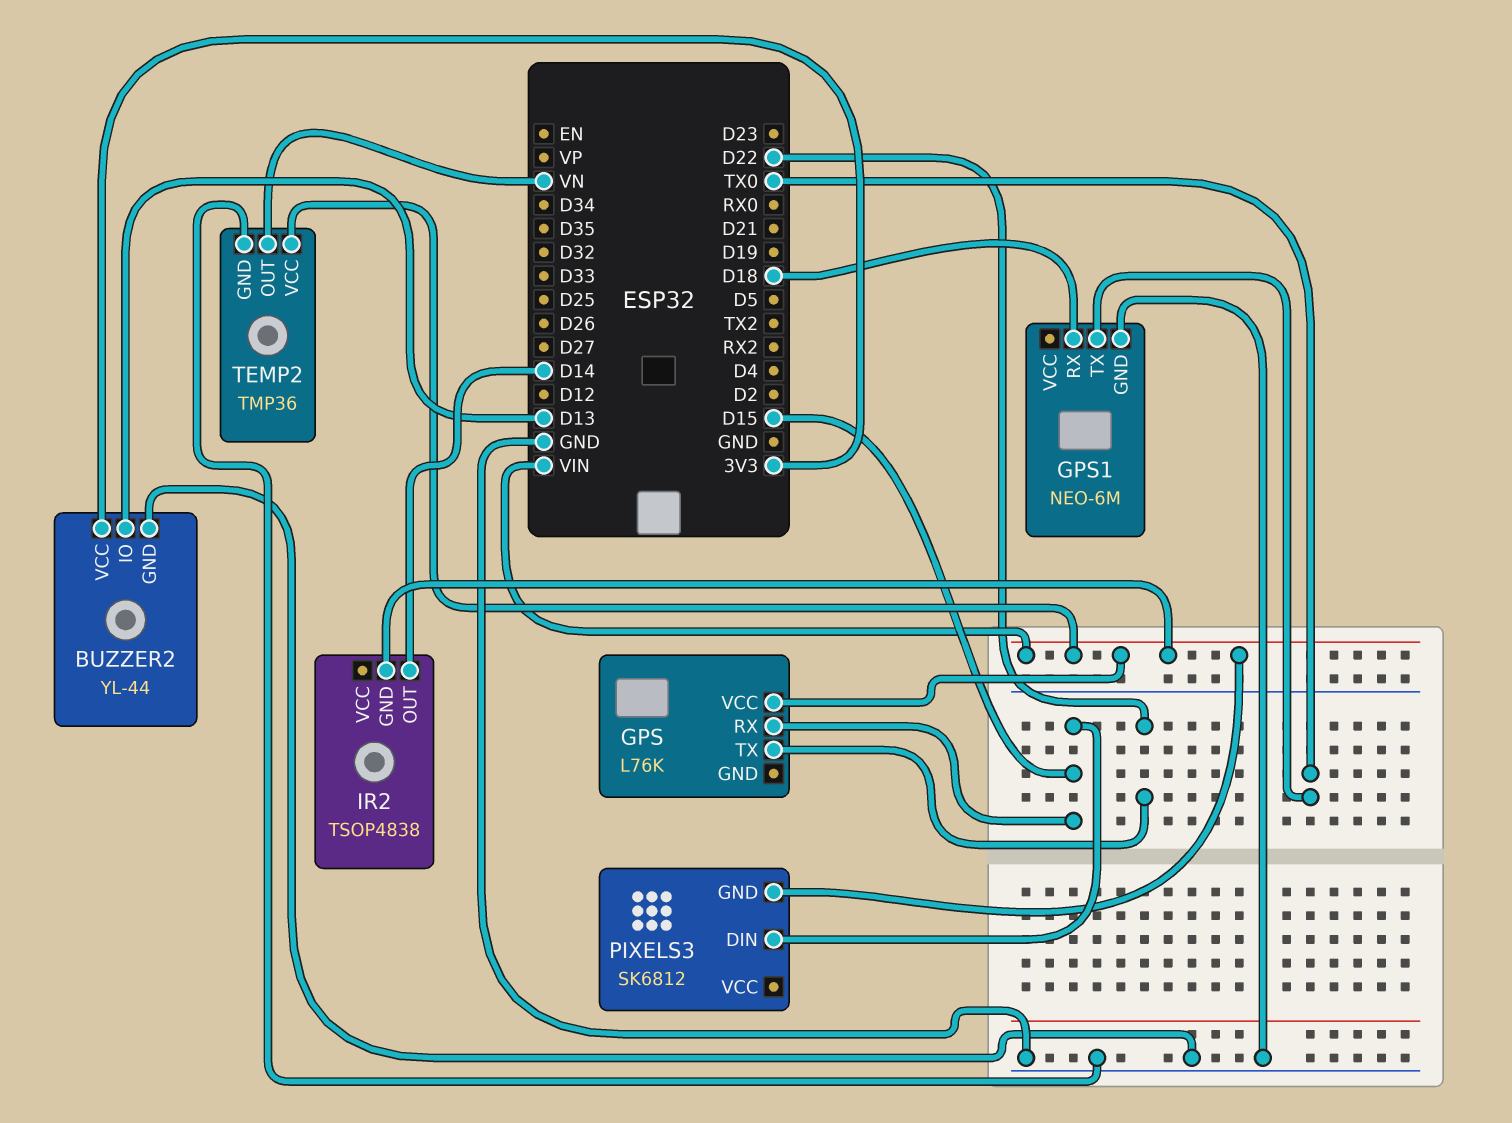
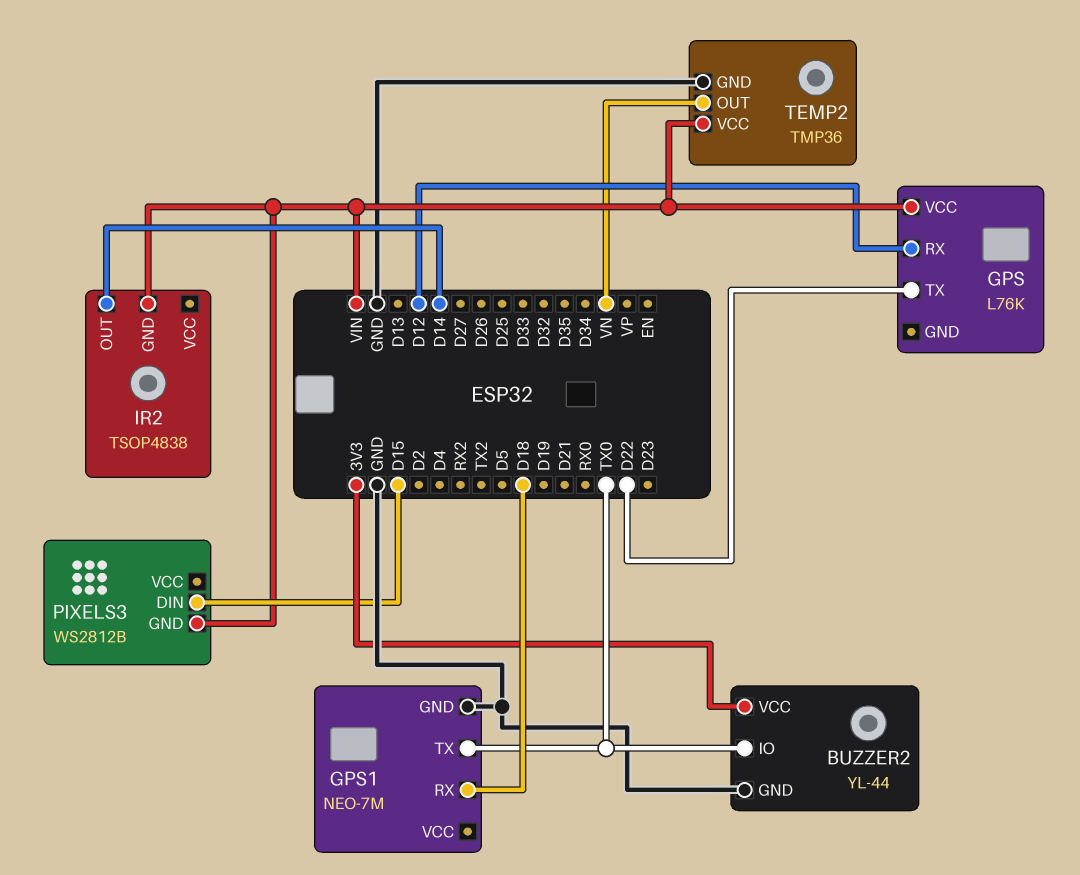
BUZZER2 pin IO: D13 -> TX0
GPS pin RX: D15 -> D12
GPS1: NEO-6M -> NEO-7M
PIXELS3: SK6812 -> WS2812B

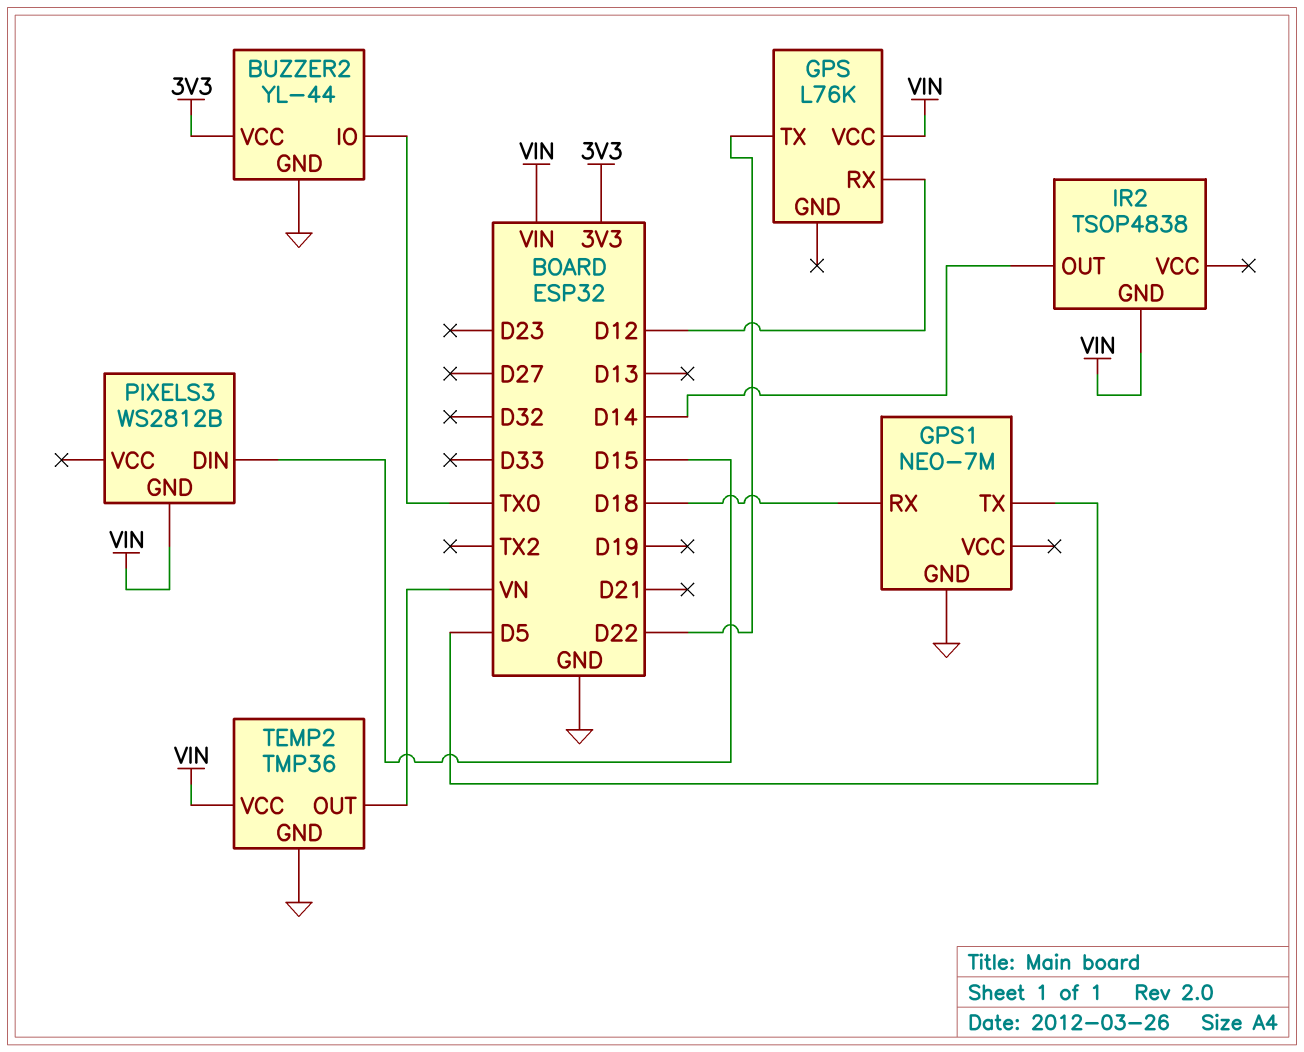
GPS1 pin TX: TX0 -> D5

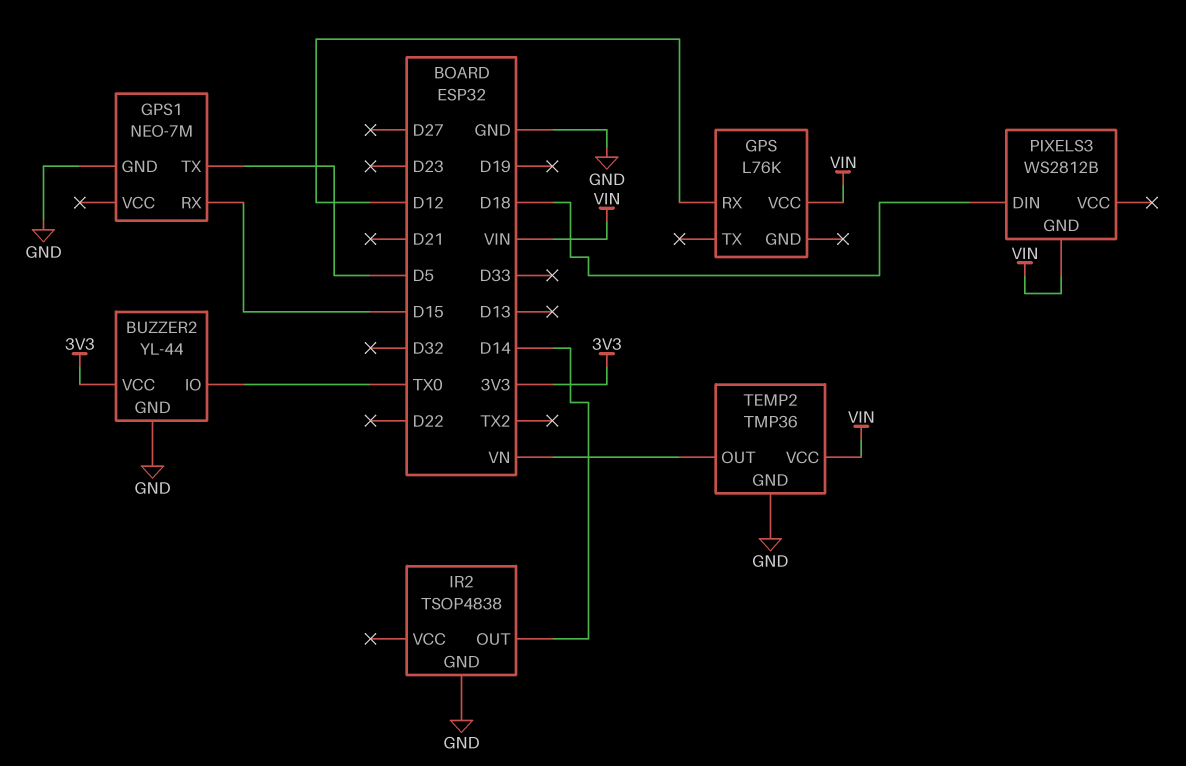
GPS pin TX: D22 -> none
GPS1 pin RX: D18 -> D15
IR2 pin GND: VIN -> GND
PIXELS3 pin DIN: D15 -> D18

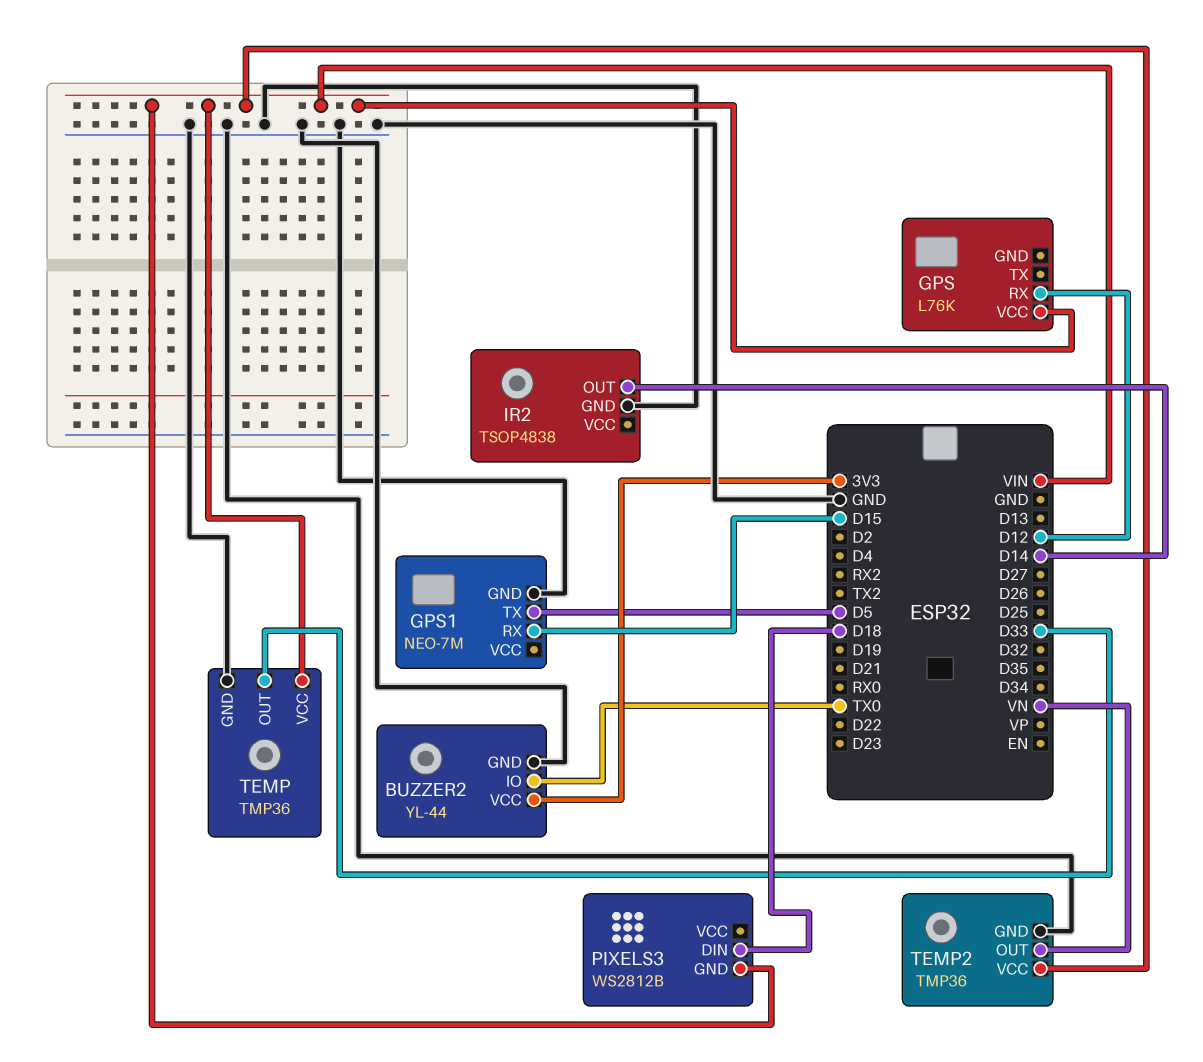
TEMP: none -> TMP36
TEMP pin GND: none -> GND
TEMP pin OUT: none -> D33
TEMP pin VCC: none -> VIN

